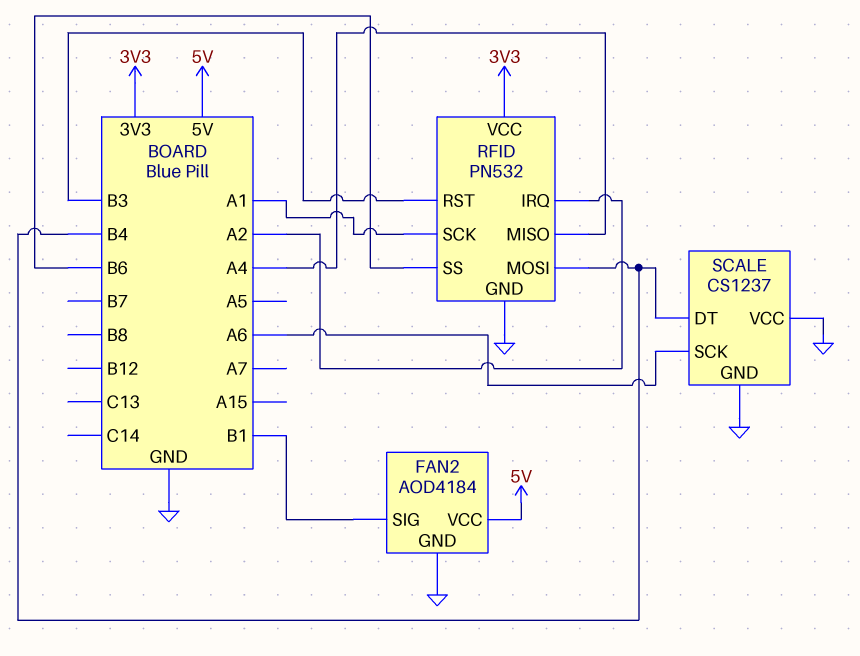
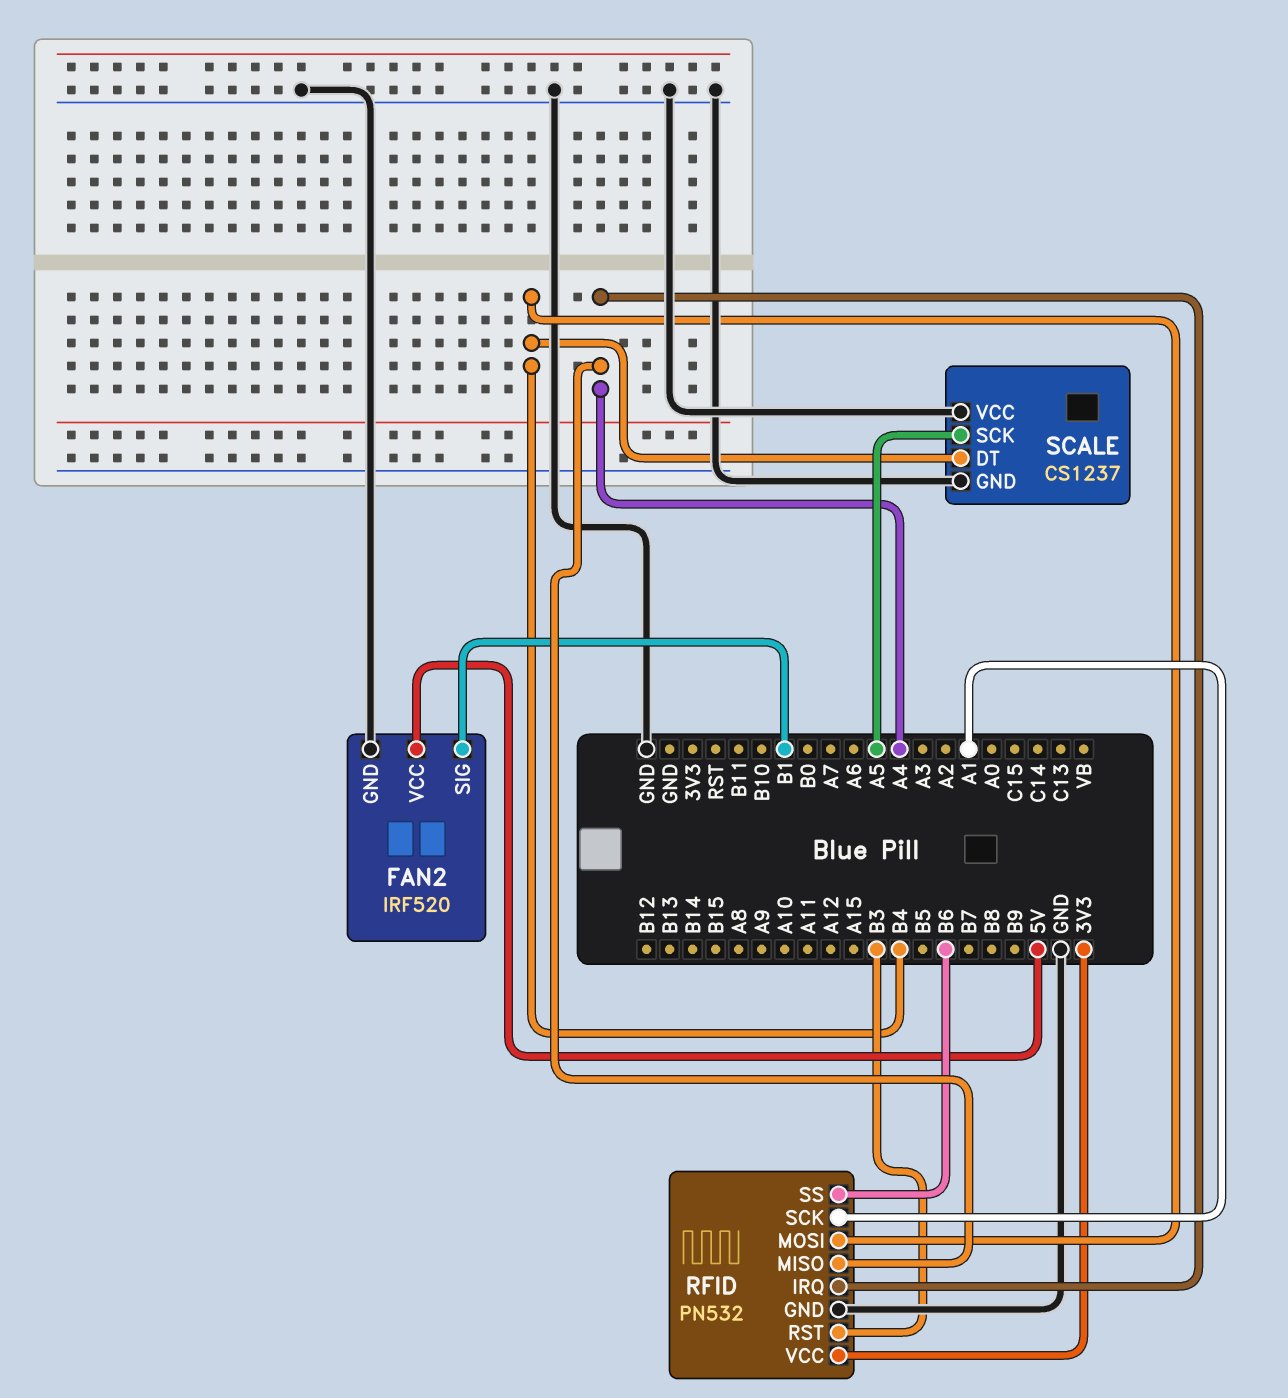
FAN2: AOD4184 -> IRF520
RFID pin IRQ: A2 -> A4
SCALE pin SCK: A6 -> A5

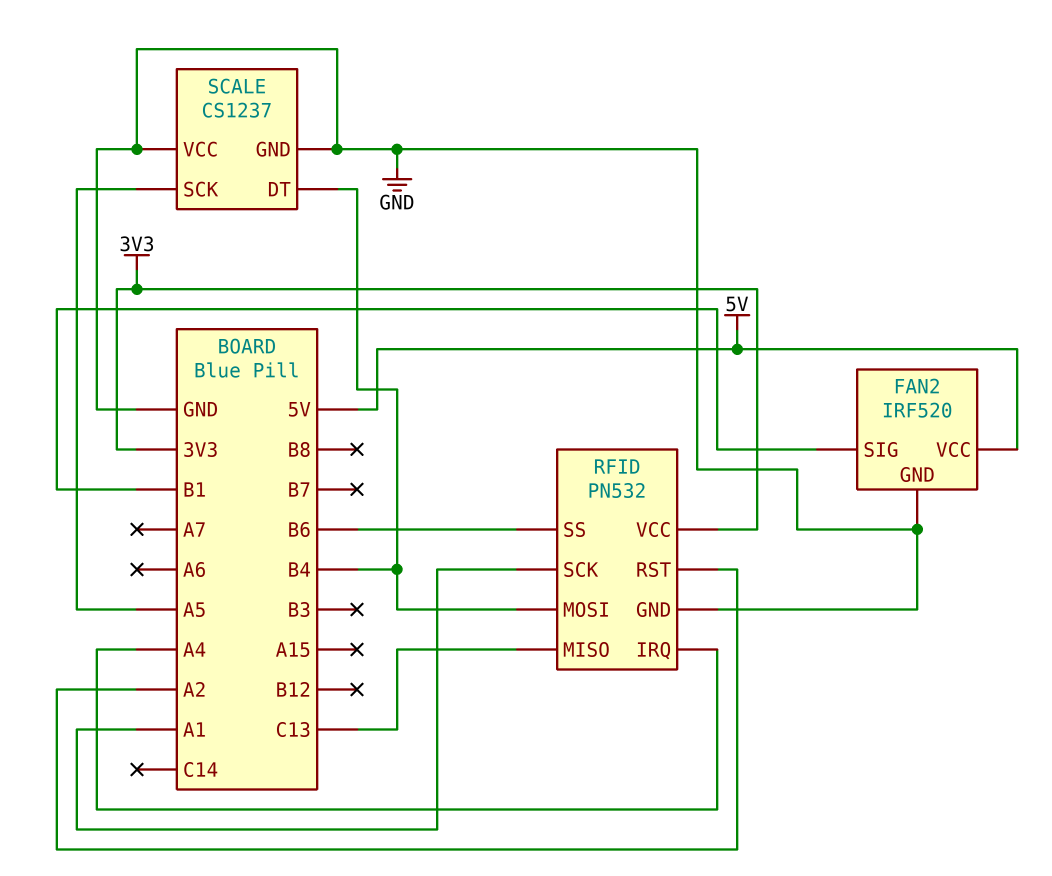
RFID pin MISO: A4 -> C13
RFID pin RST: B3 -> A2

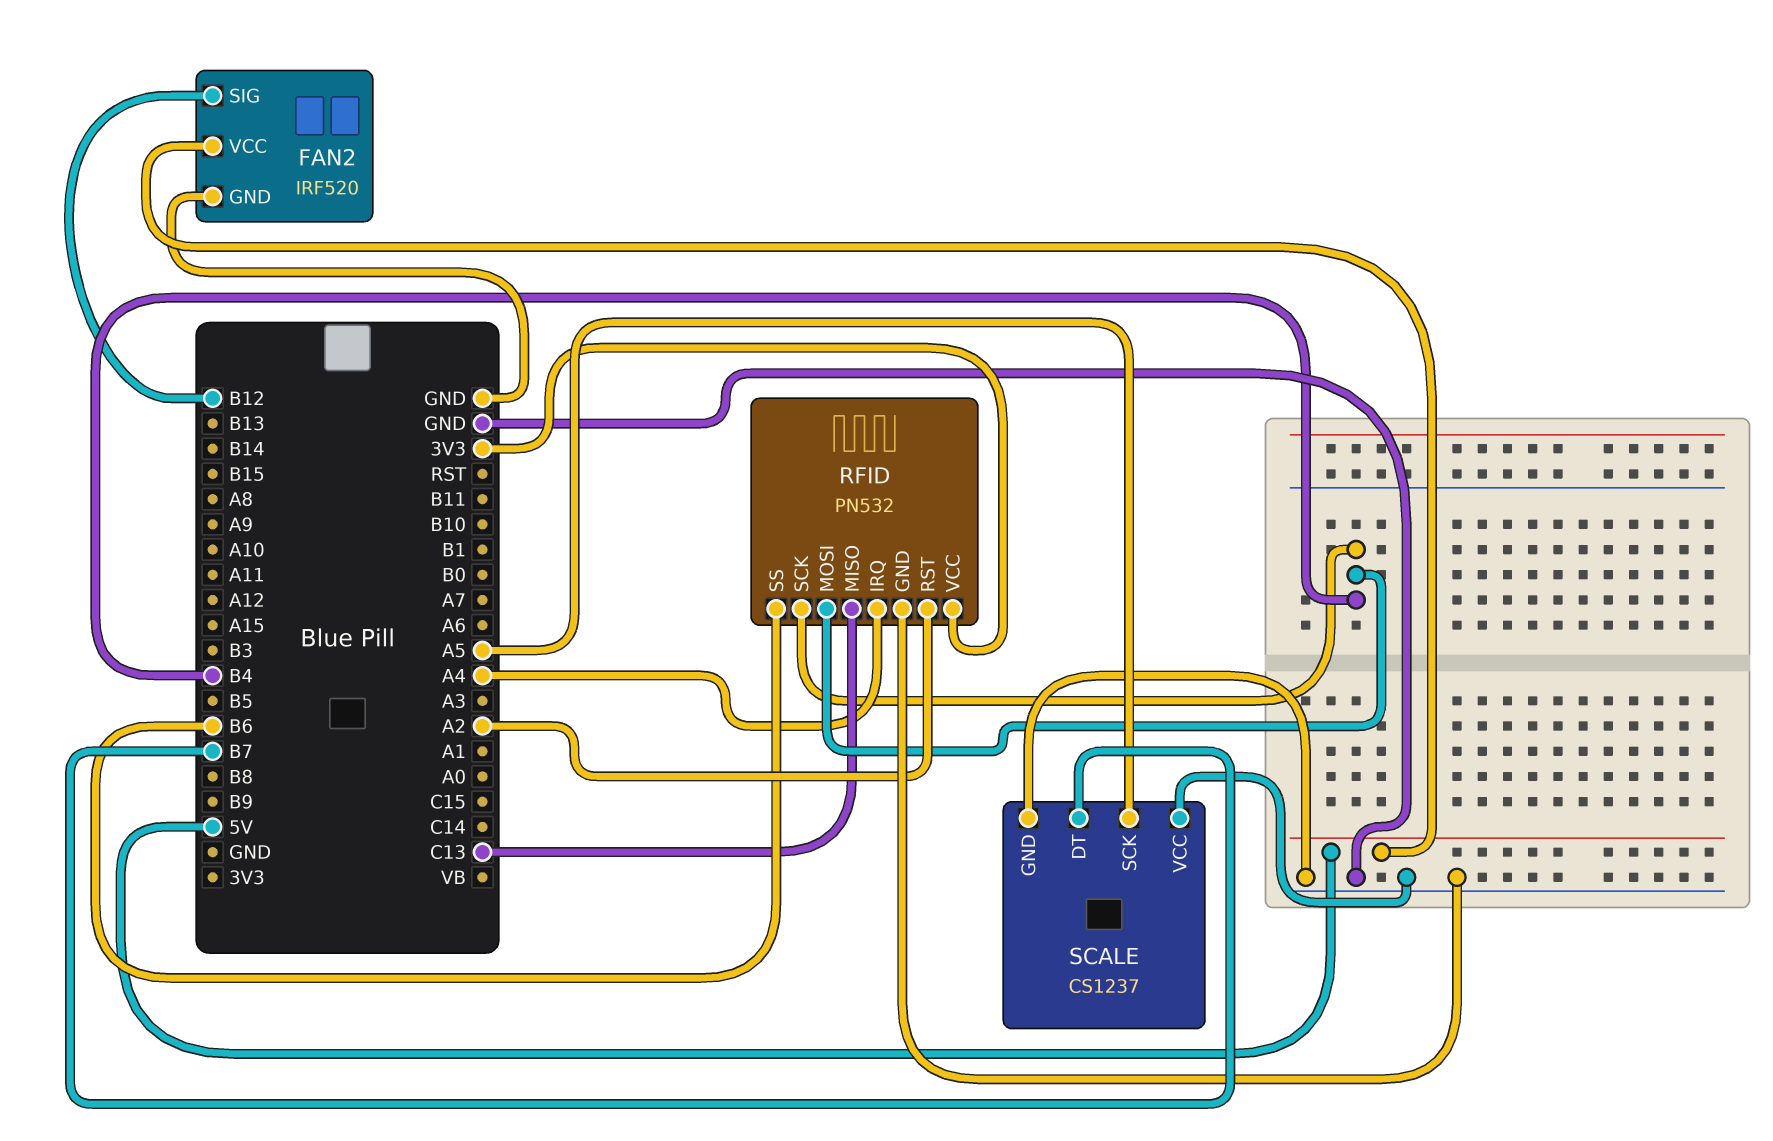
FAN2 pin SIG: B1 -> B12
RFID pin SCK: A1 -> B4
SCALE pin DT: B4 -> B7

